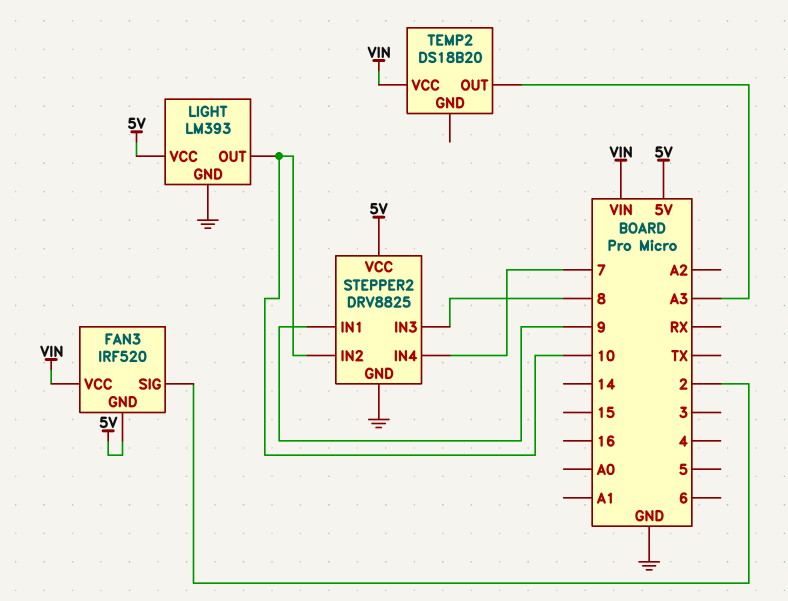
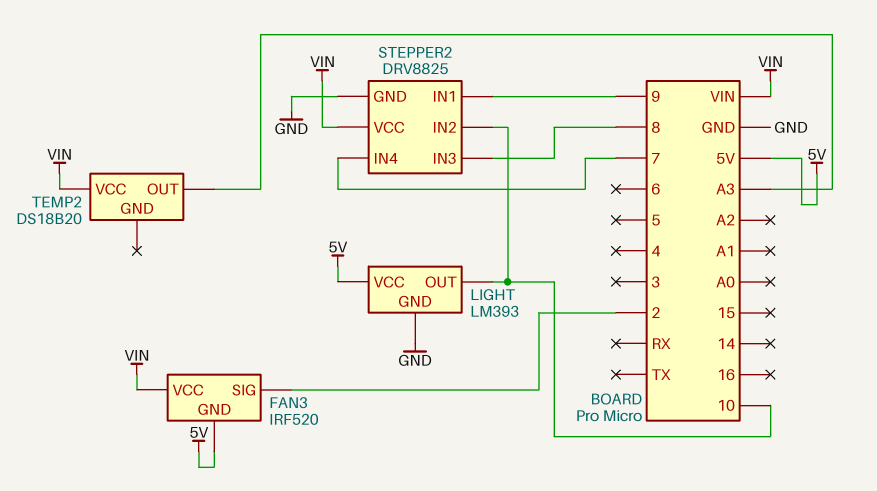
STEPPER2 pin VCC: 5V -> VIN

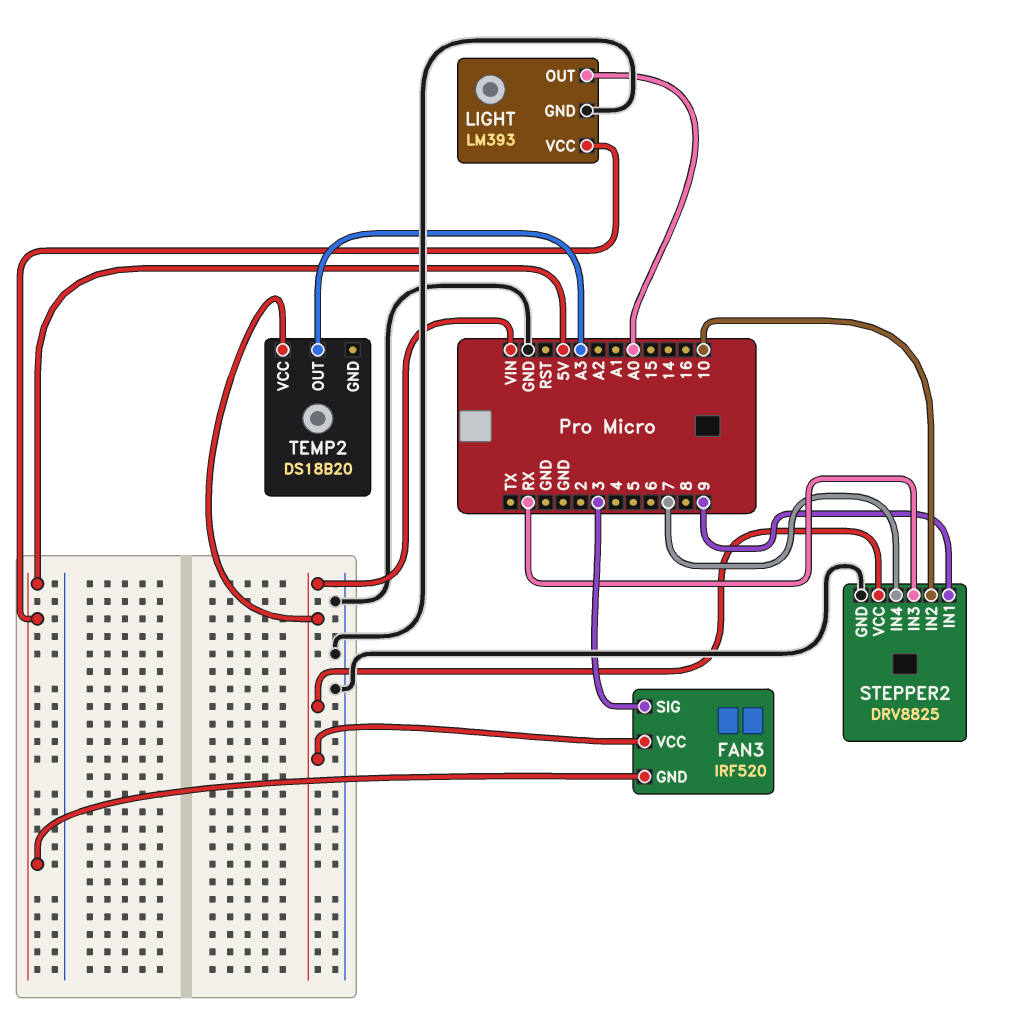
FAN3 pin SIG: 2 -> 3
LIGHT pin OUT: 10 -> A0
STEPPER2 pin IN3: 8 -> RX

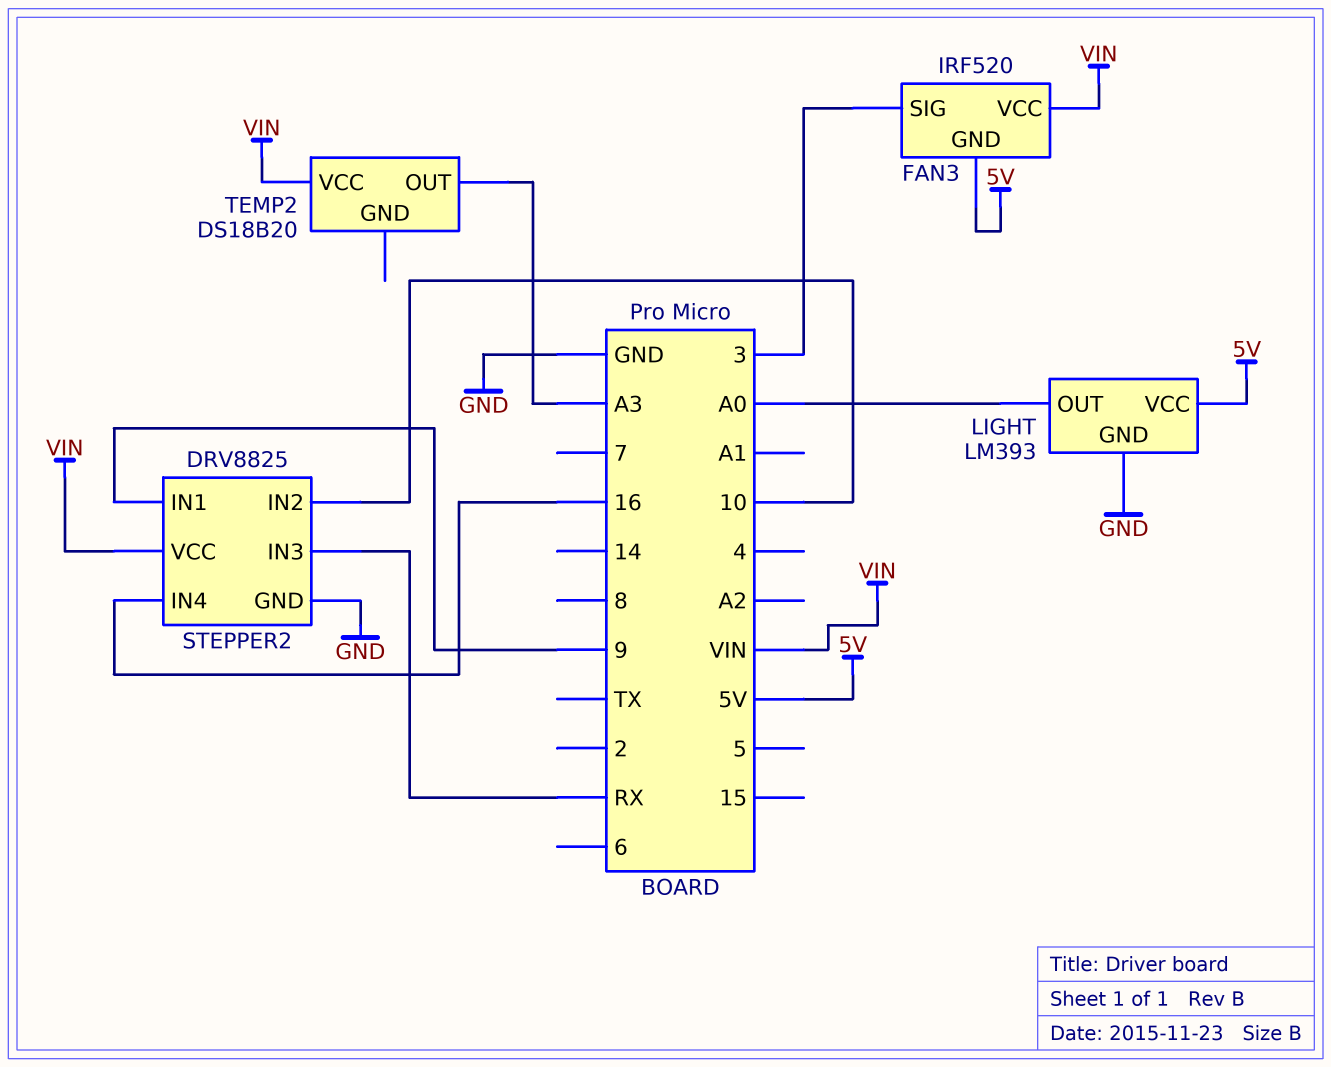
STEPPER2 pin IN4: 7 -> 16

